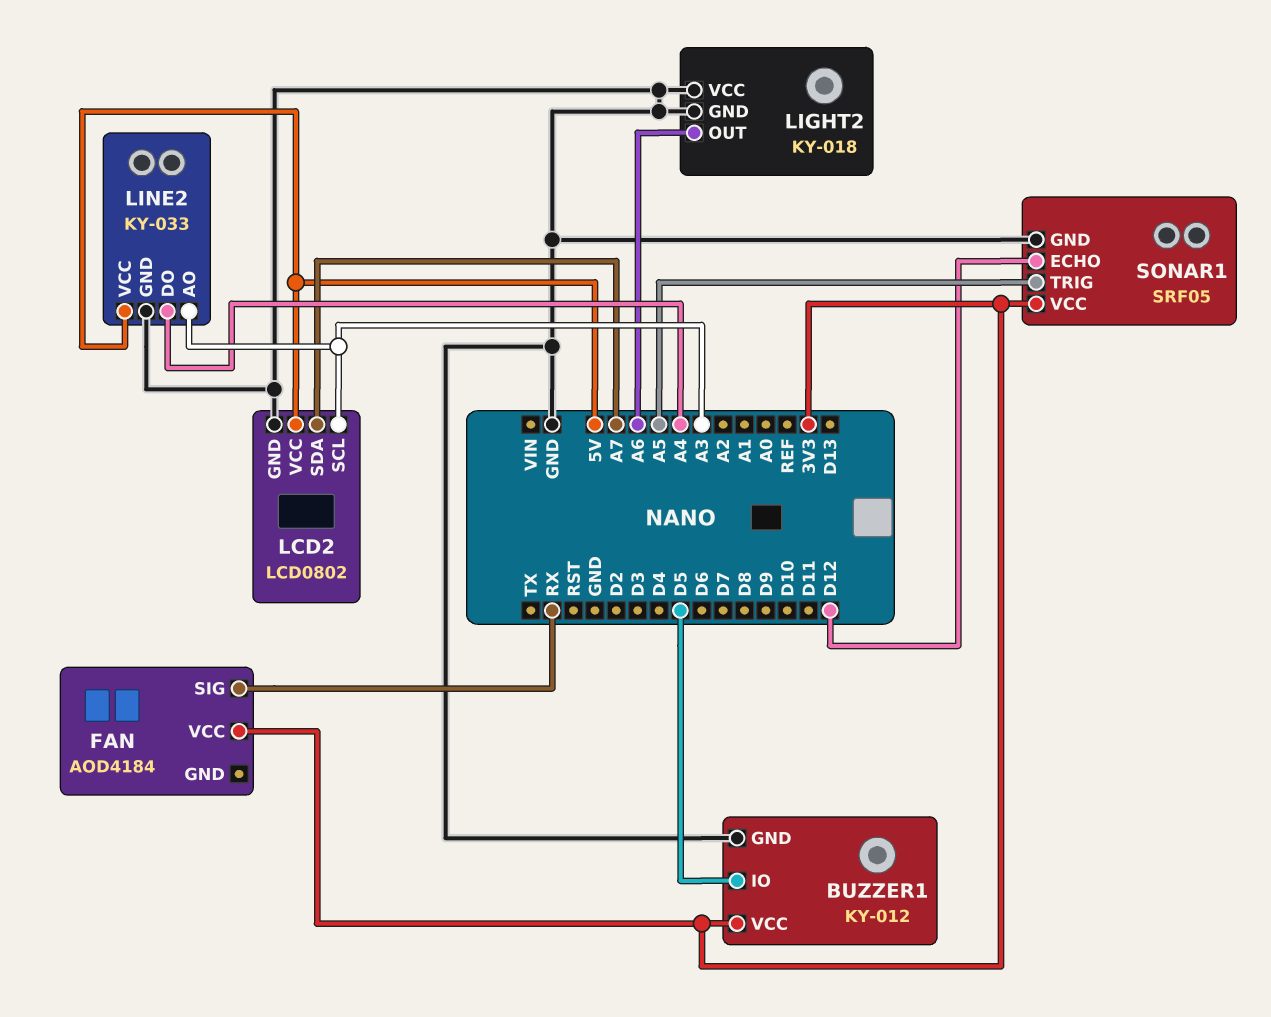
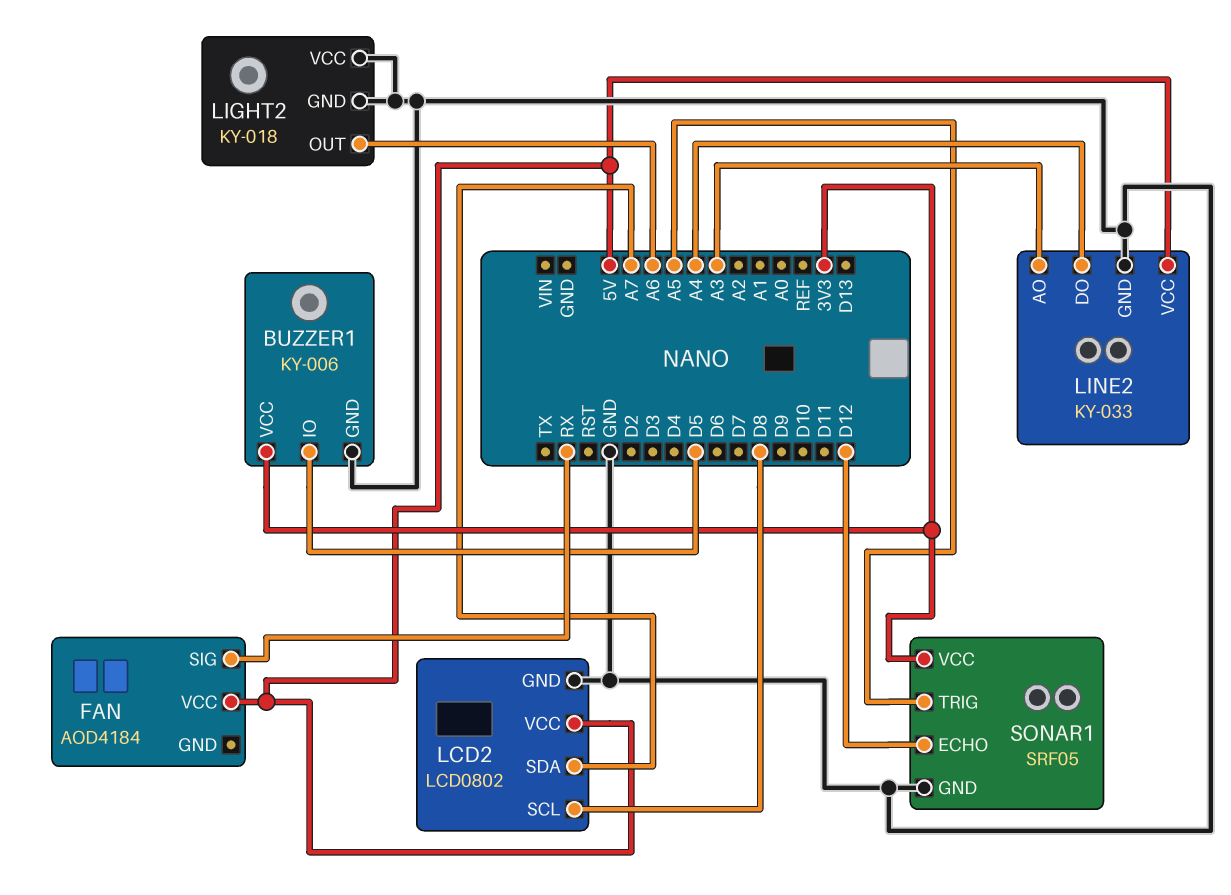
BUZZER1: KY-012 -> KY-006
FAN pin VCC: 3V3 -> 5V
LCD2 pin SCL: A3 -> D8

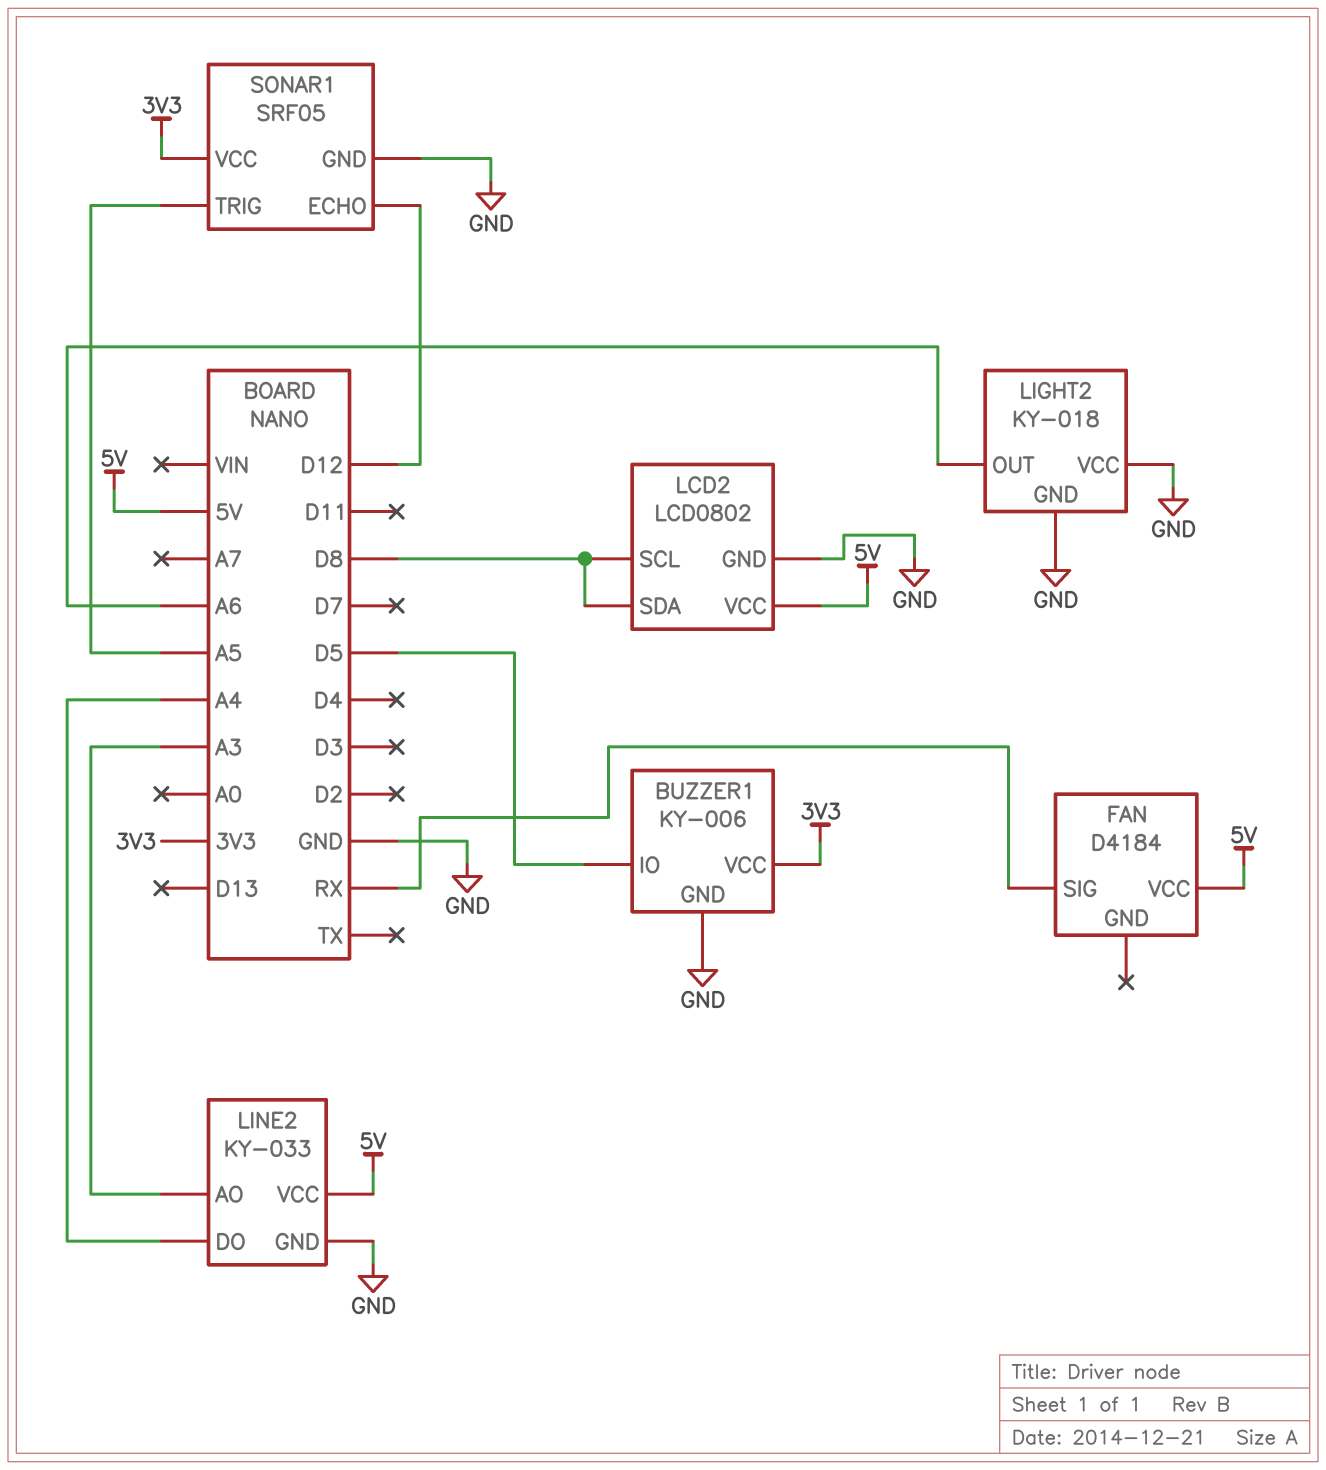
FAN: AOD4184 -> D4184
LCD2 pin SDA: A7 -> D8

